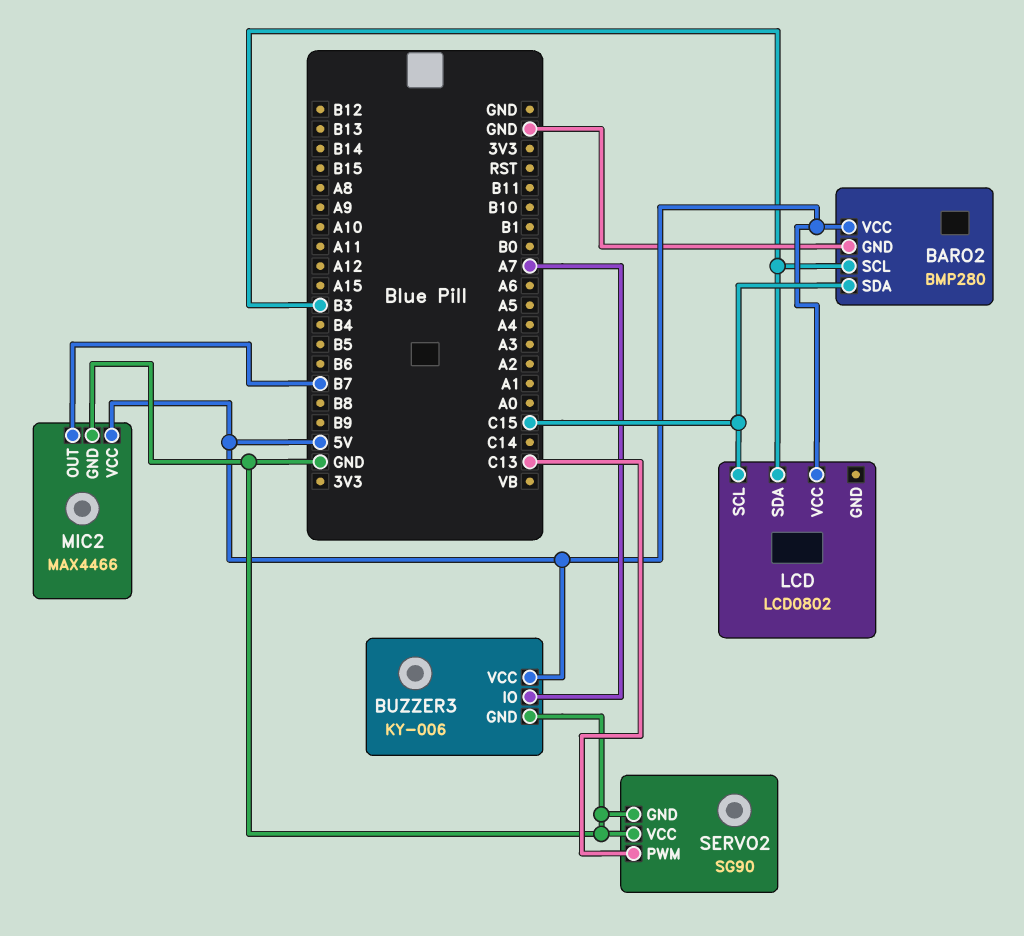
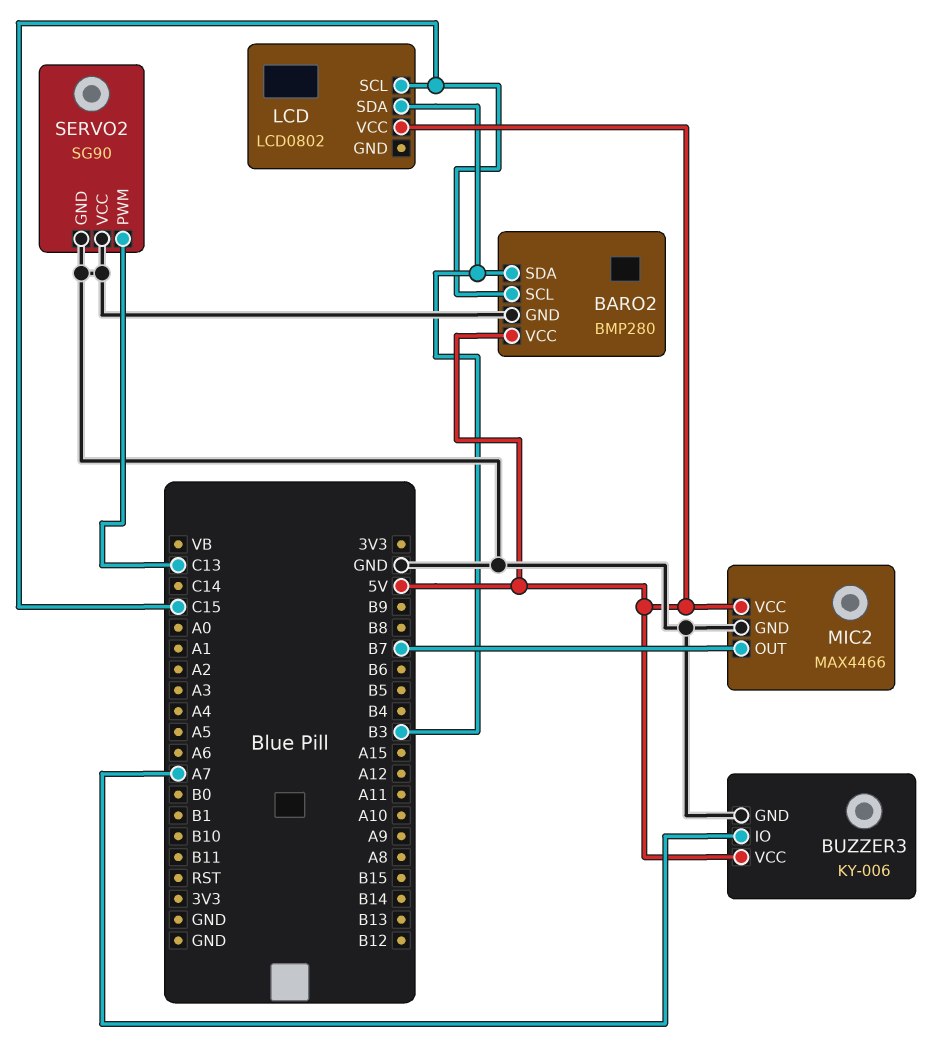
BARO2 pin SCL: B3 -> C15
BARO2 pin SDA: C15 -> B3

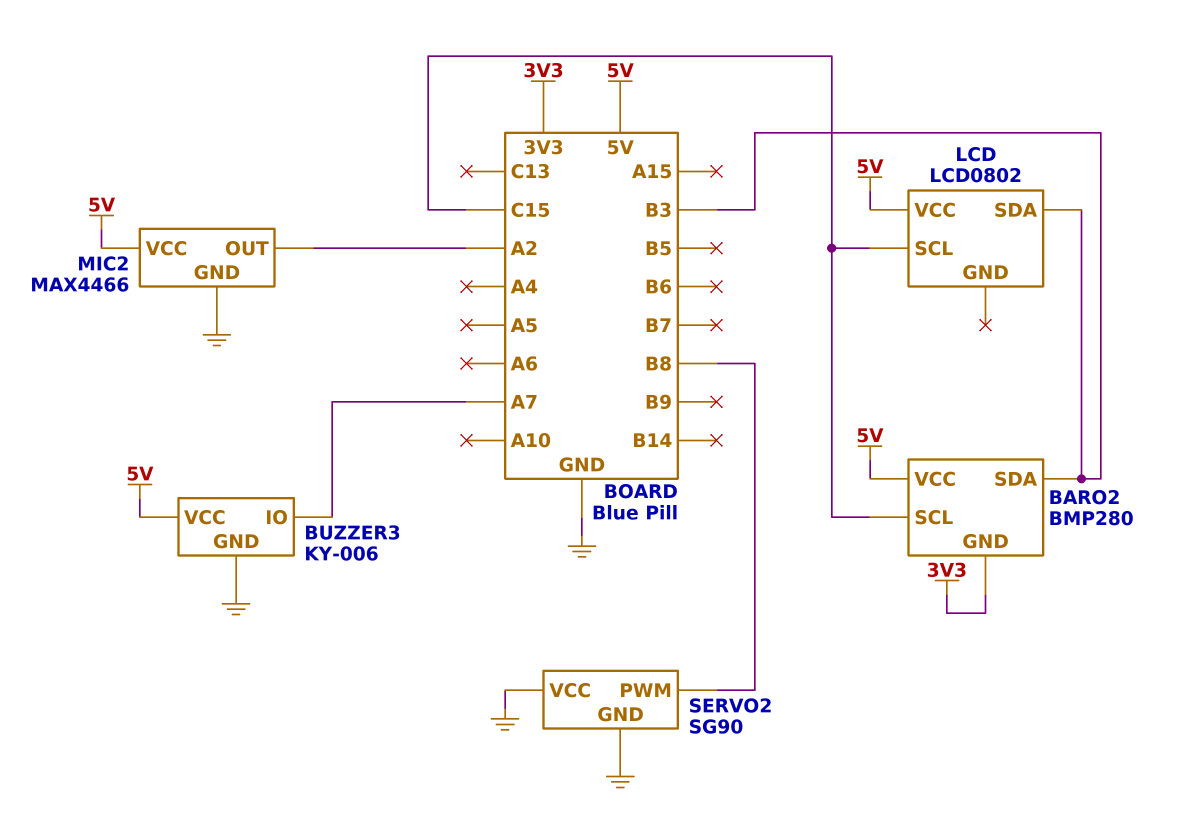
BARO2 pin GND: GND -> 3V3
MIC2 pin OUT: B7 -> A2
SERVO2 pin PWM: C13 -> B8

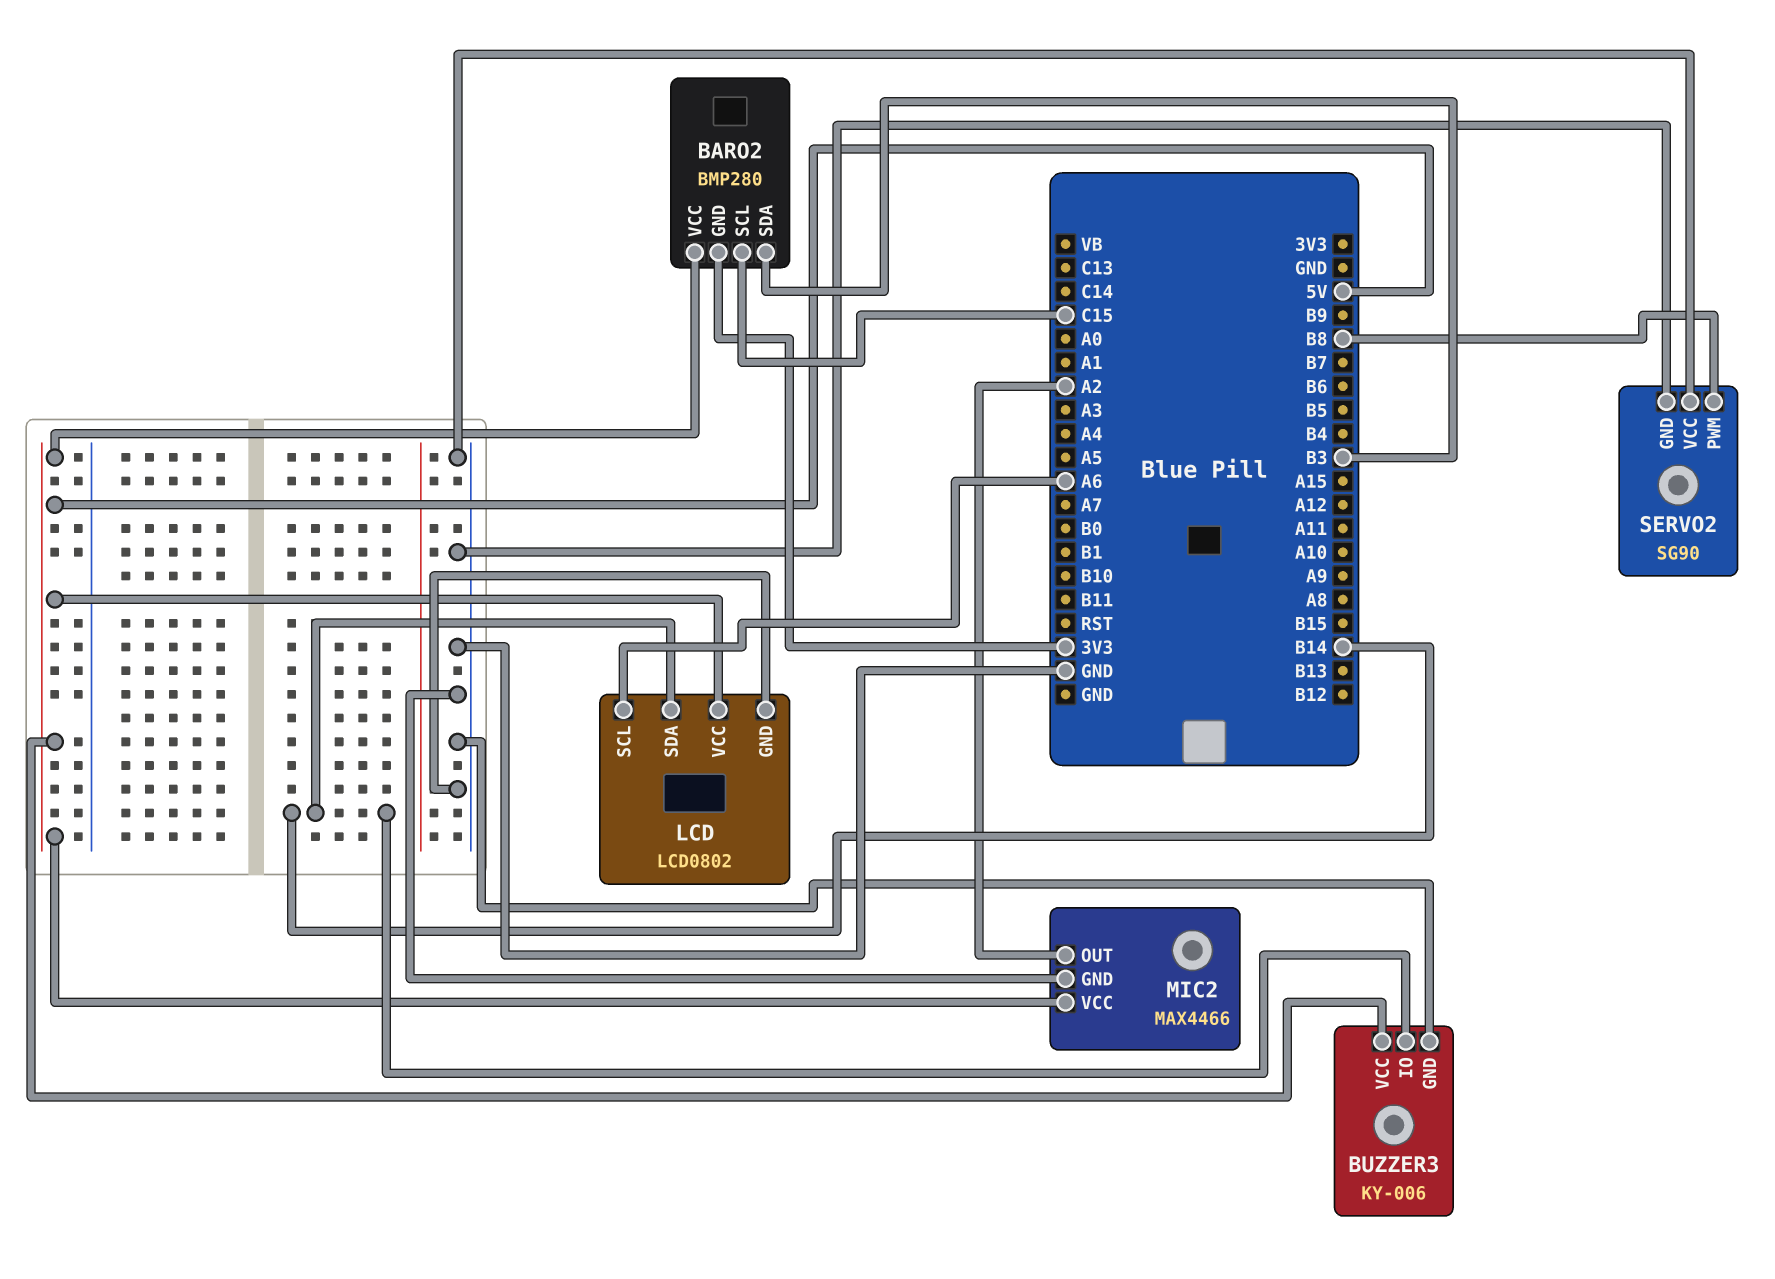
BUZZER3 pin IO: A7 -> B14
LCD pin GND: none -> GND
LCD pin SCL: C15 -> A6
LCD pin SDA: B3 -> B14

